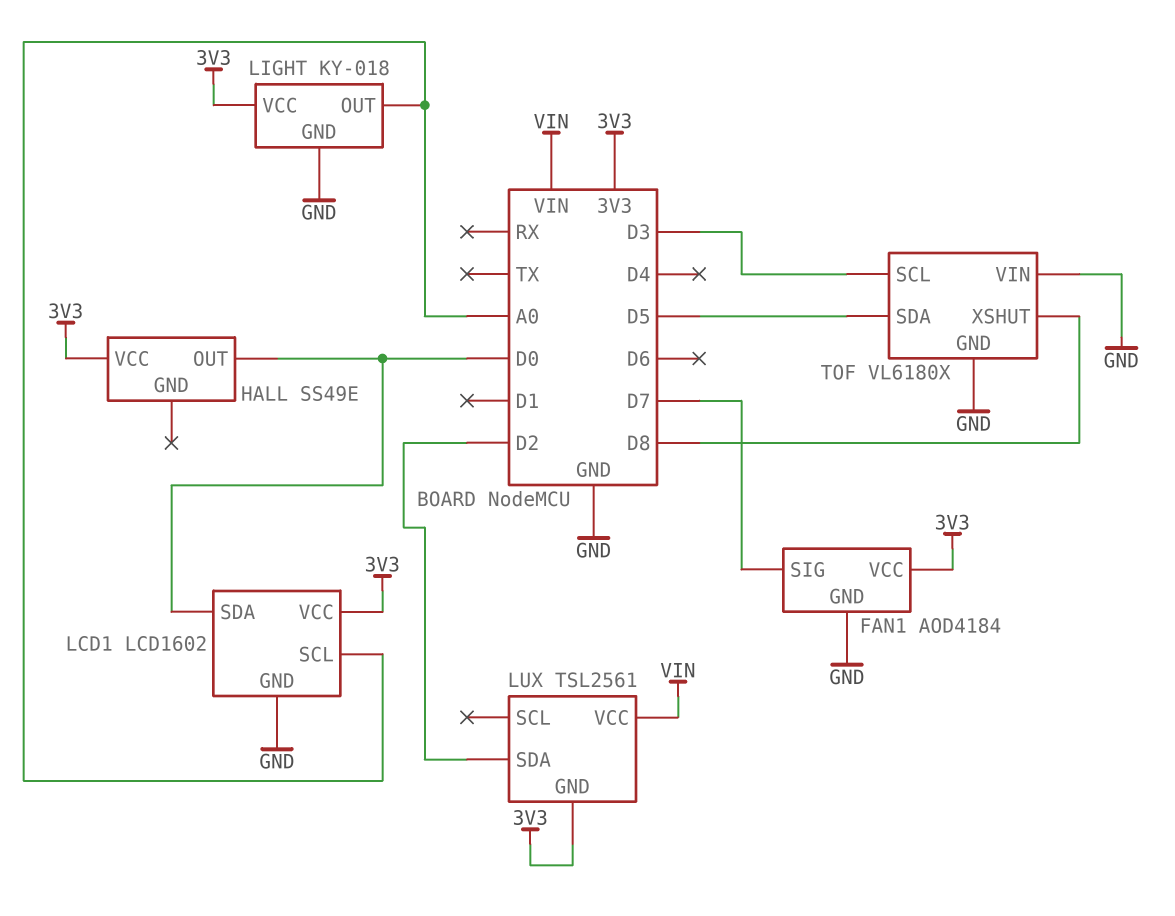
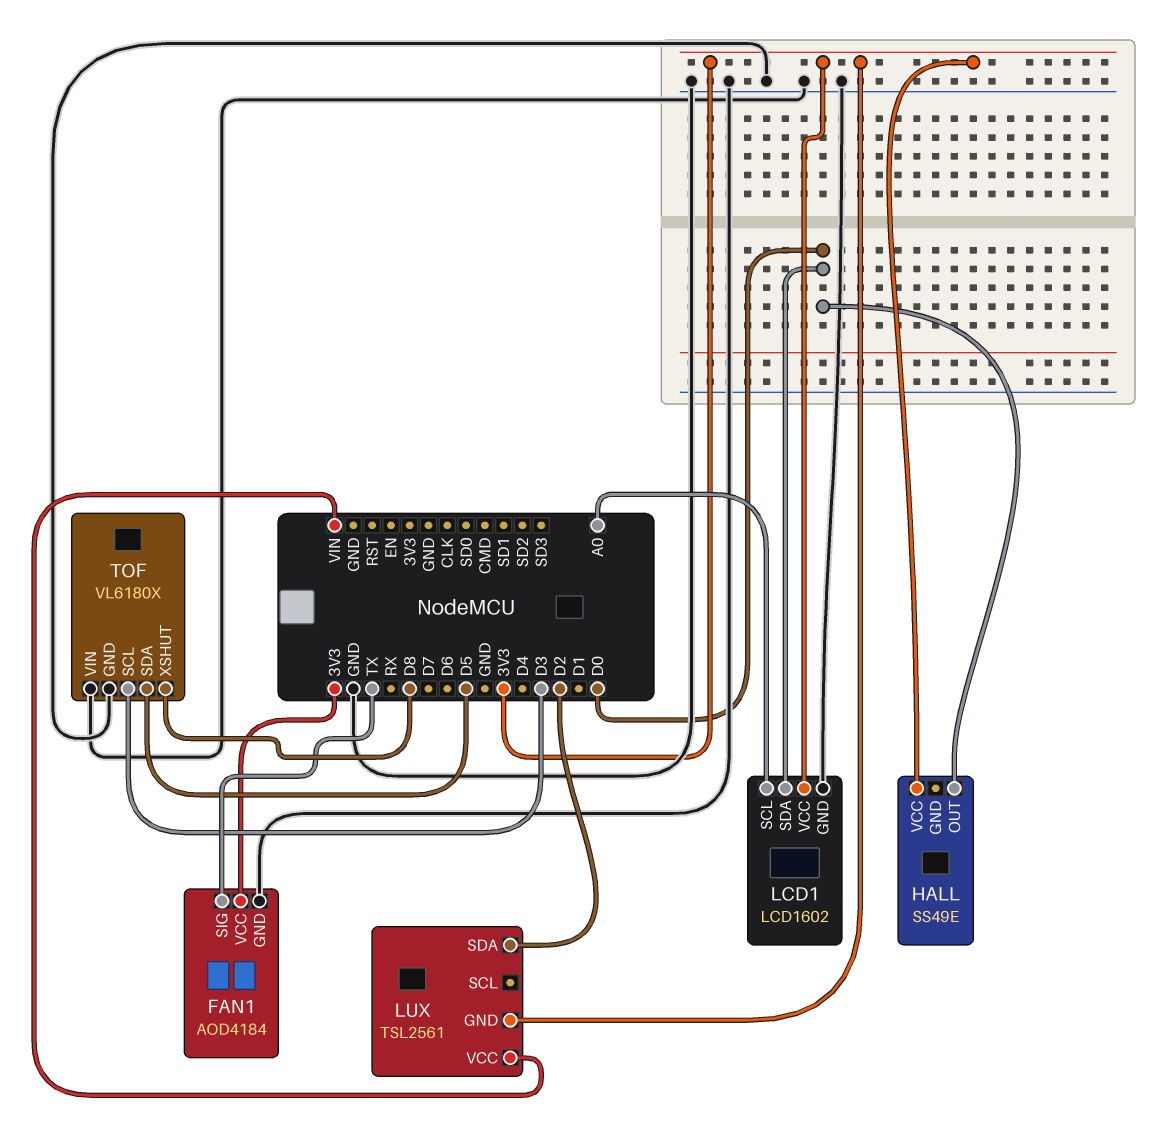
FAN1 pin SIG: D7 -> TX
LIGHT: KY-018 -> none
LIGHT pin GND: GND -> none
LIGHT pin OUT: A0 -> none
LIGHT pin VCC: 3V3 -> none

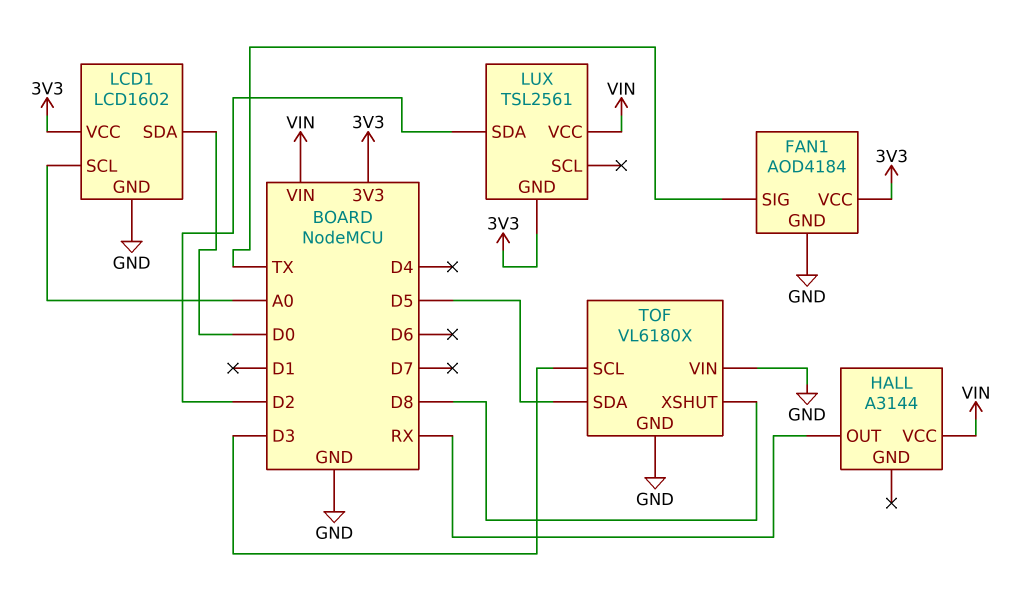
HALL: SS49E -> A3144
HALL pin OUT: D0 -> RX
HALL pin VCC: 3V3 -> VIN

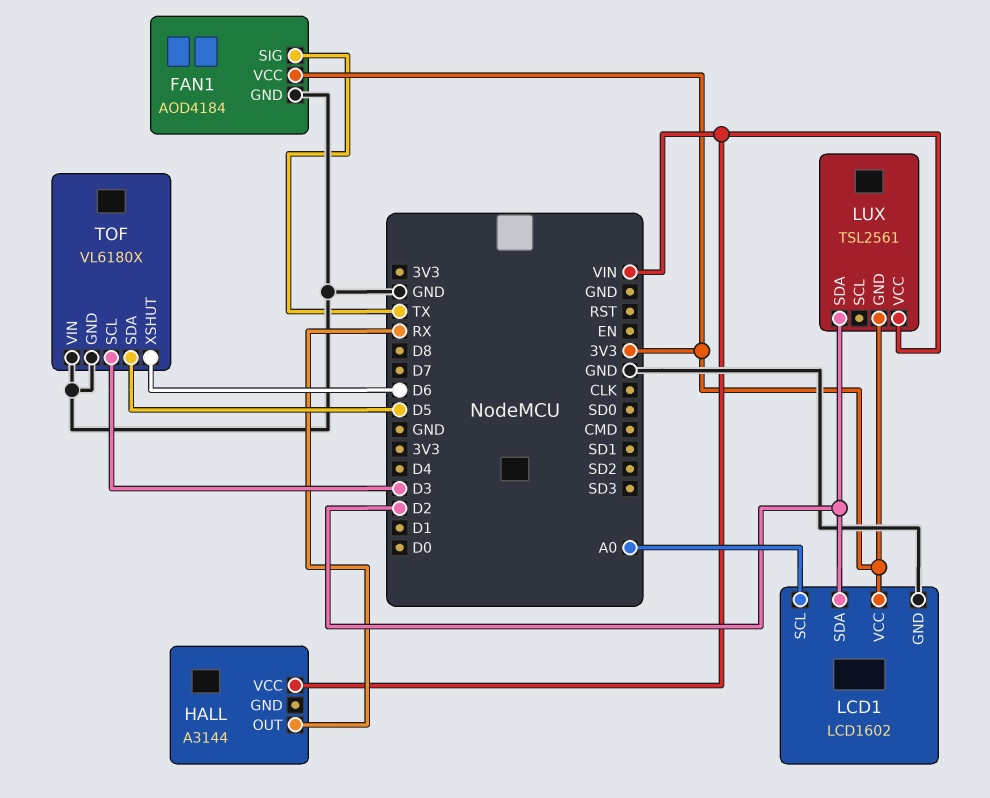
LCD1 pin SDA: D0 -> D2
TOF pin XSHUT: D8 -> D6

